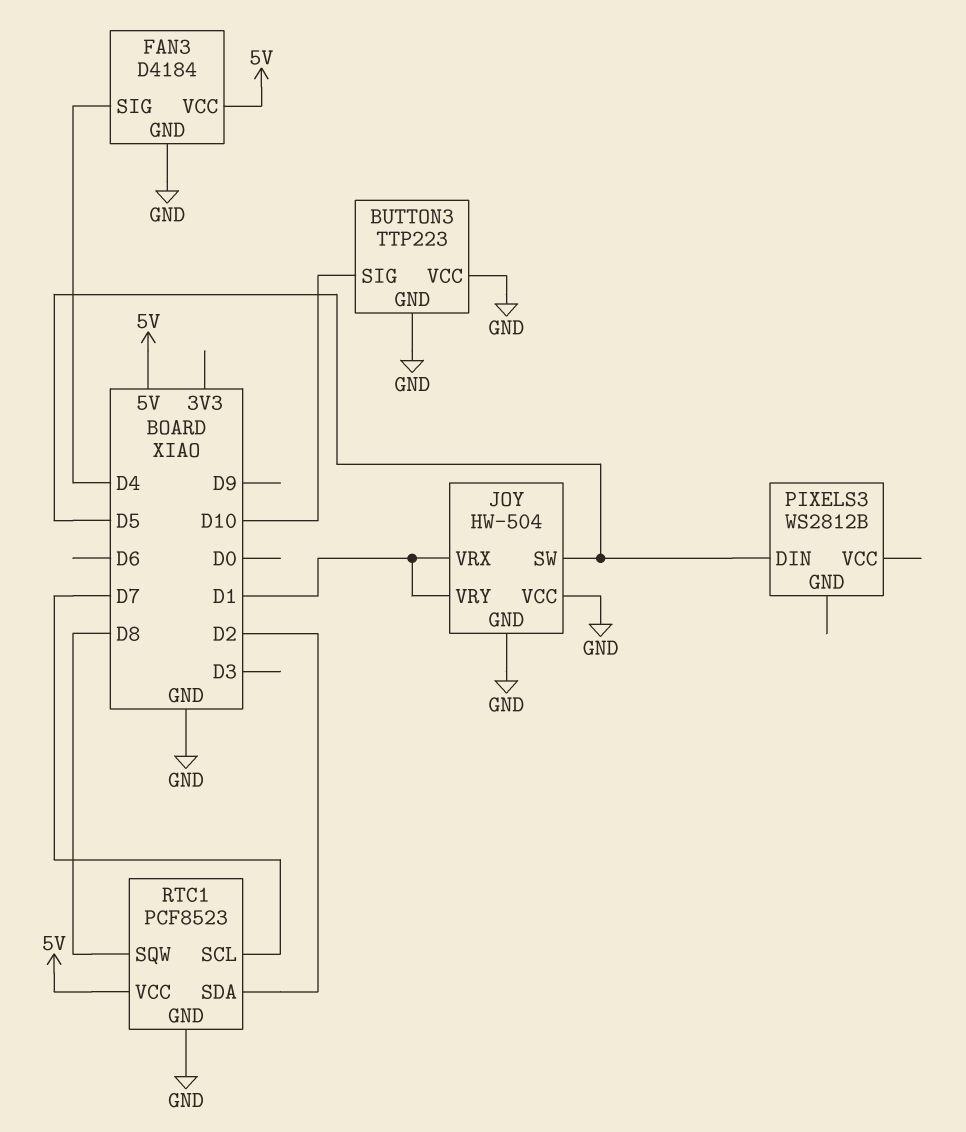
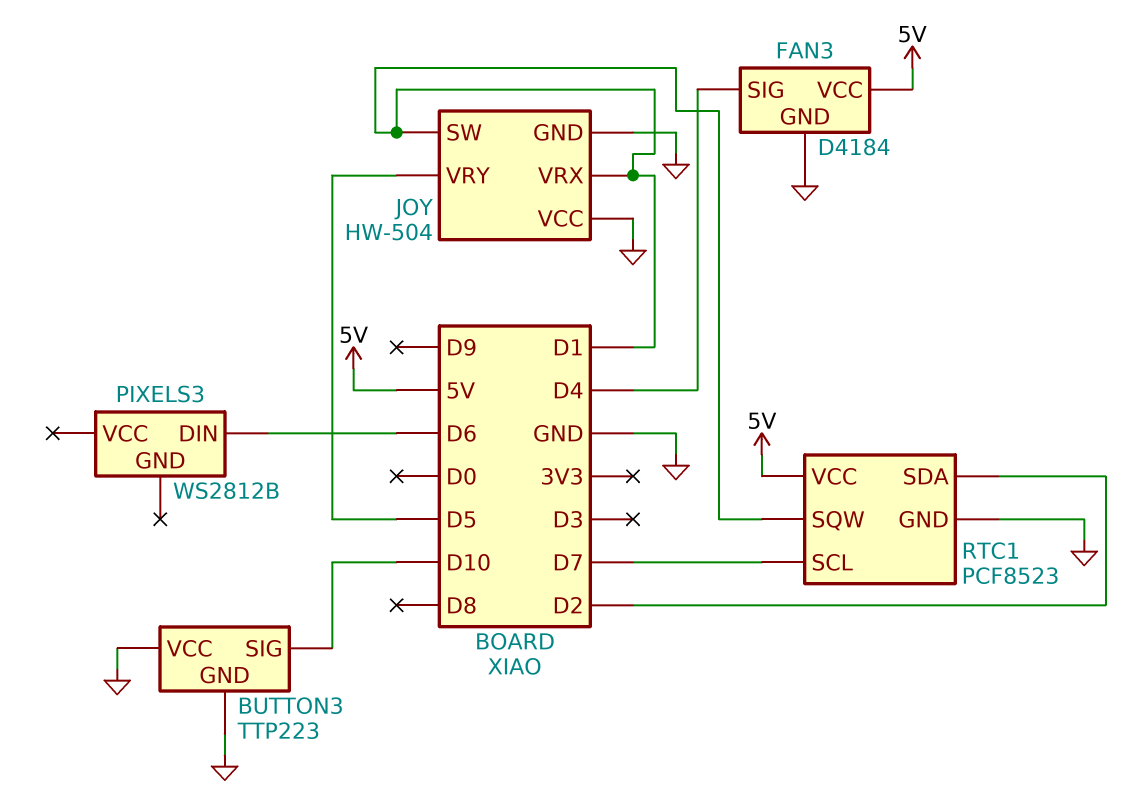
JOY pin SW: D5 -> D1
JOY pin VRY: D1 -> D5
PIXELS3 pin DIN: D5 -> D6
RTC1 pin SQW: D8 -> D1

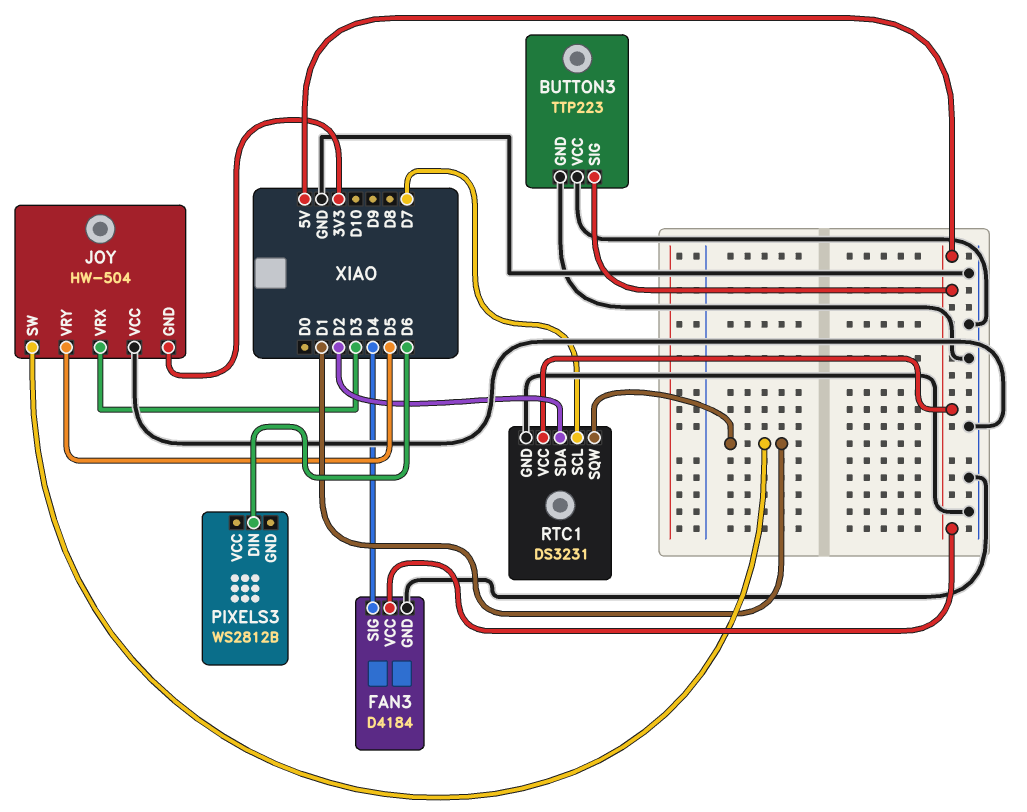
BUTTON3 pin SIG: D10 -> 5V
JOY pin GND: GND -> 3V3
JOY pin VRX: D1 -> D3
RTC1: PCF8523 -> DS3231

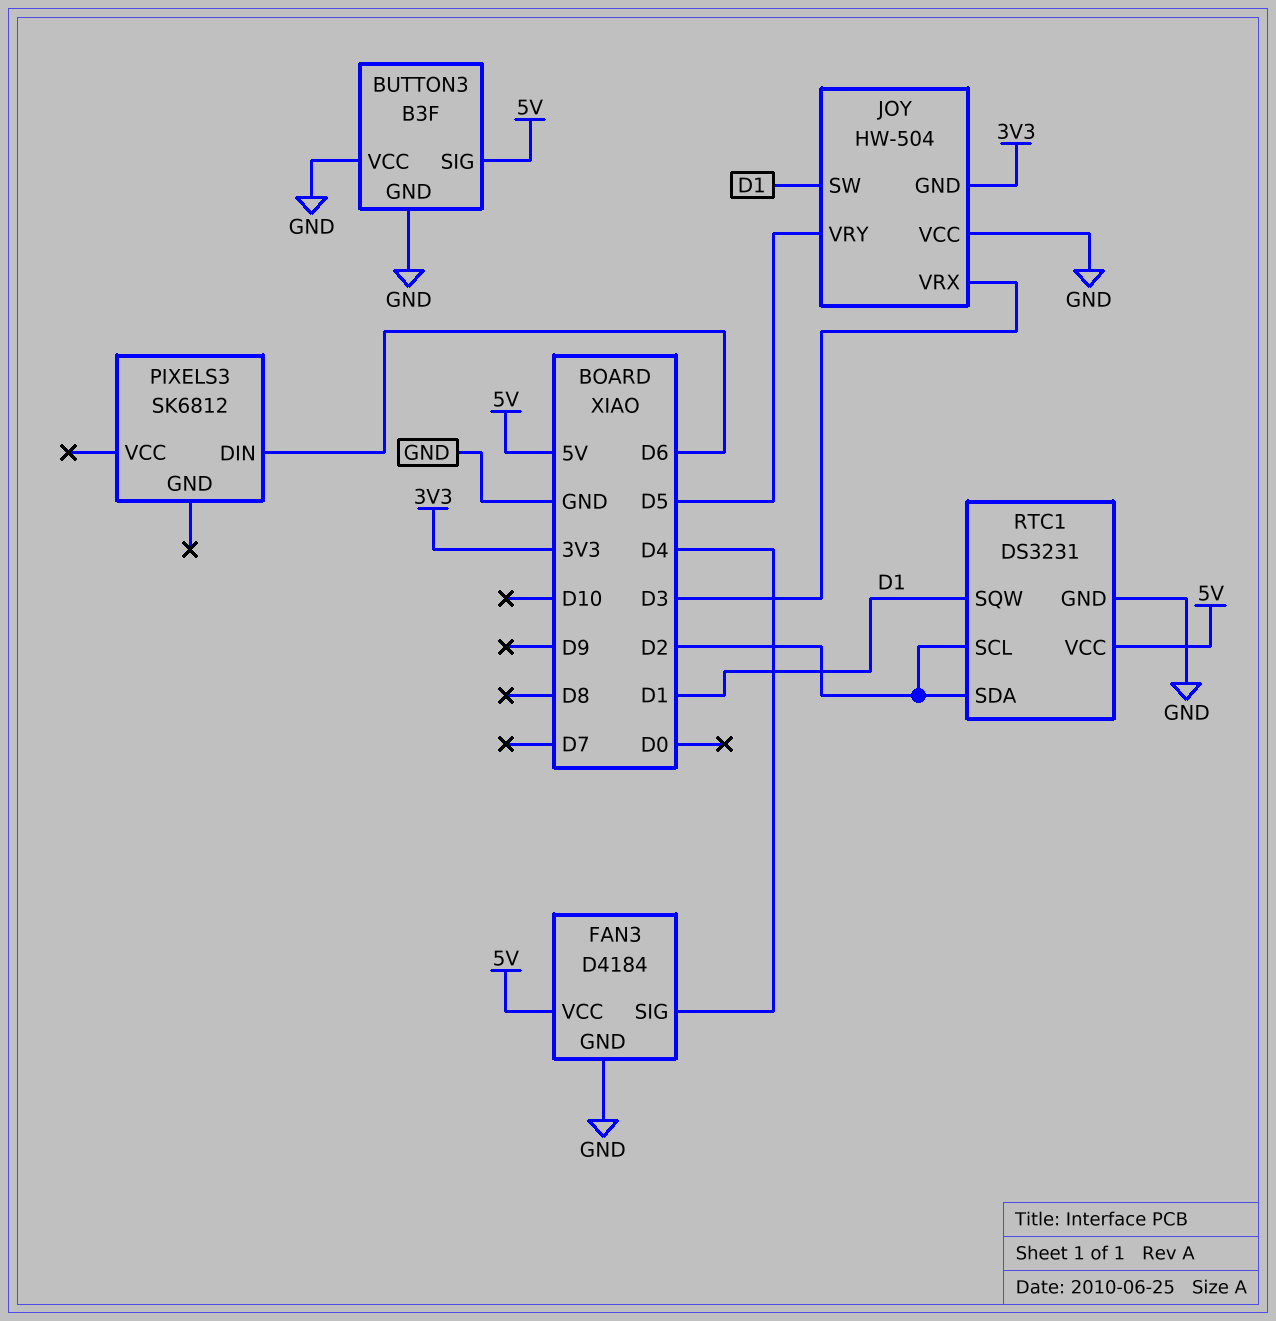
BUTTON3: TTP223 -> B3F
PIXELS3: WS2812B -> SK6812
RTC1 pin SCL: D7 -> D2

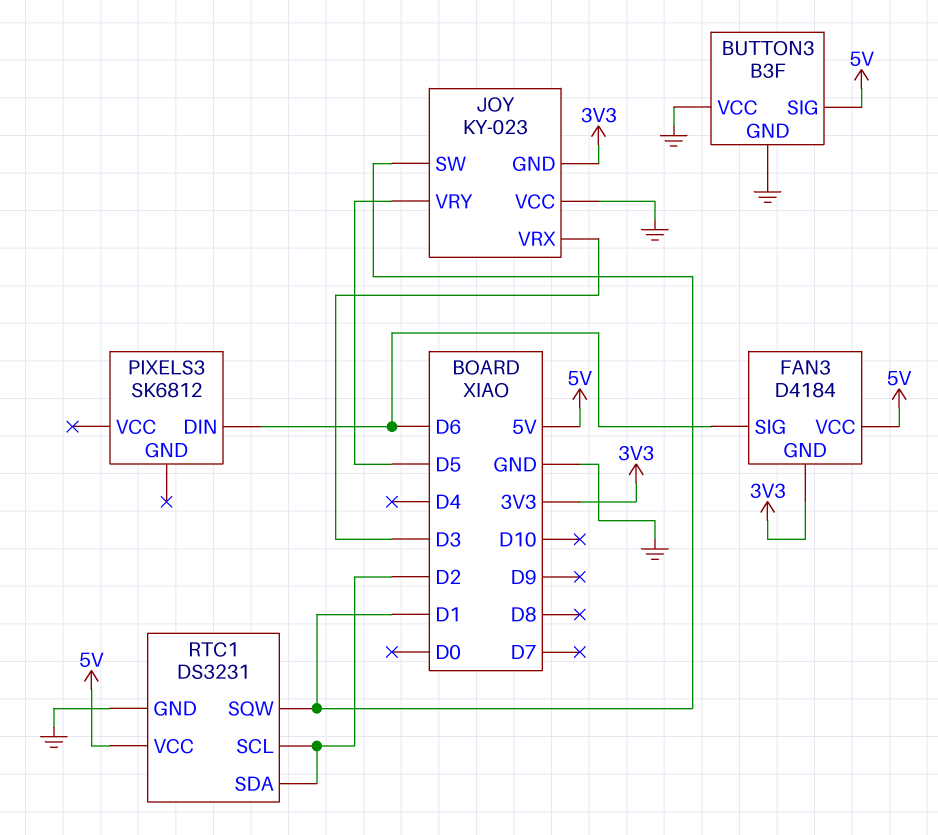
FAN3 pin GND: GND -> 3V3
FAN3 pin SIG: D4 -> D6
JOY: HW-504 -> KY-023

